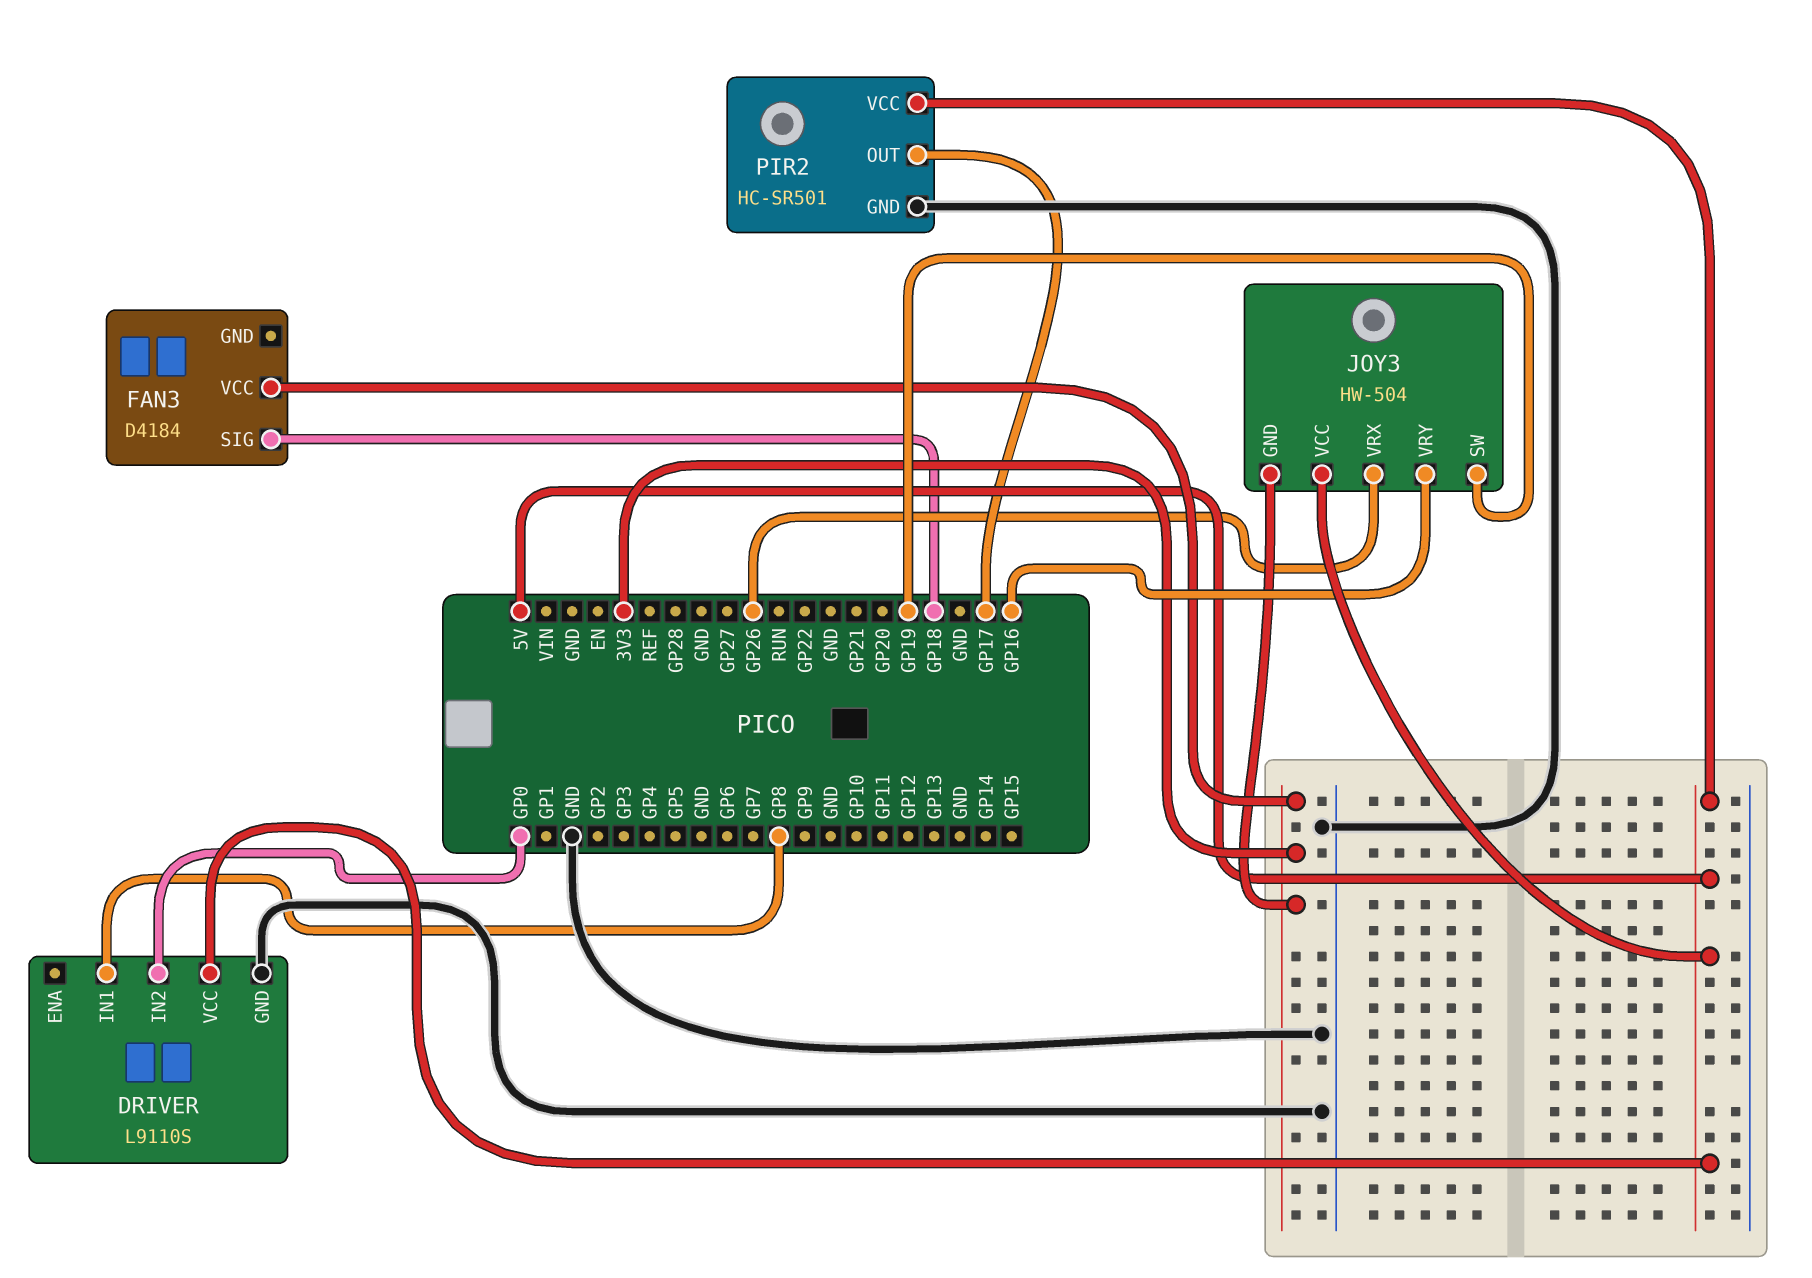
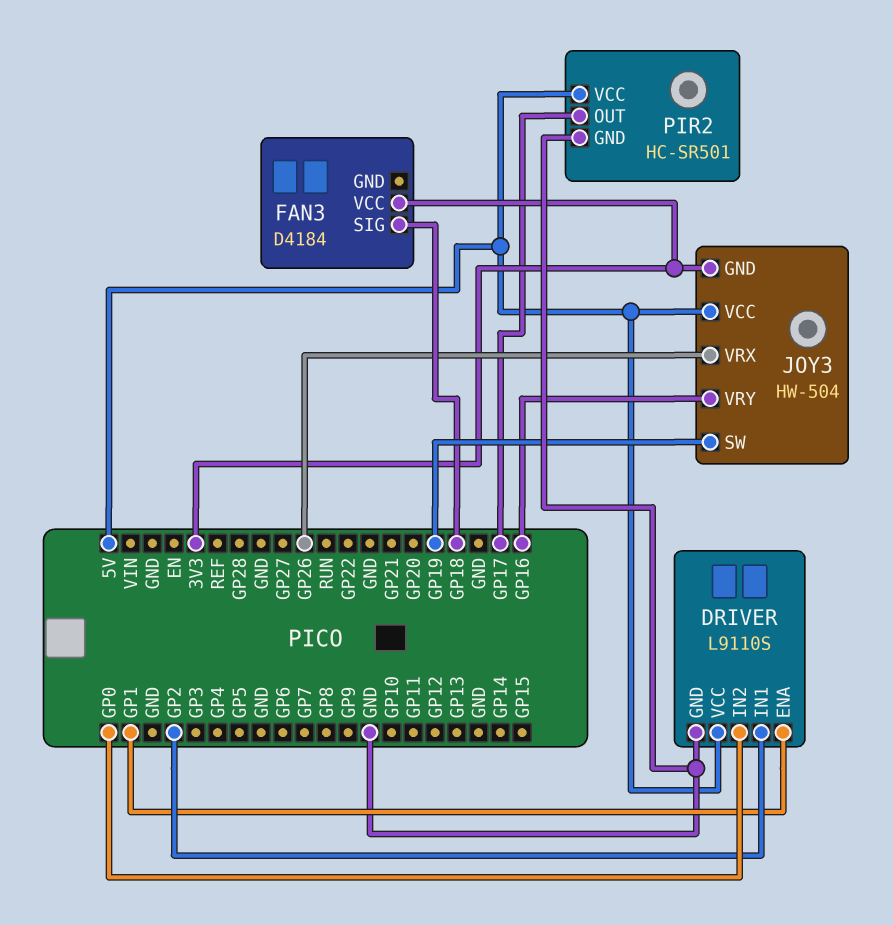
DRIVER pin ENA: none -> GP1
DRIVER pin IN1: GP8 -> GP2

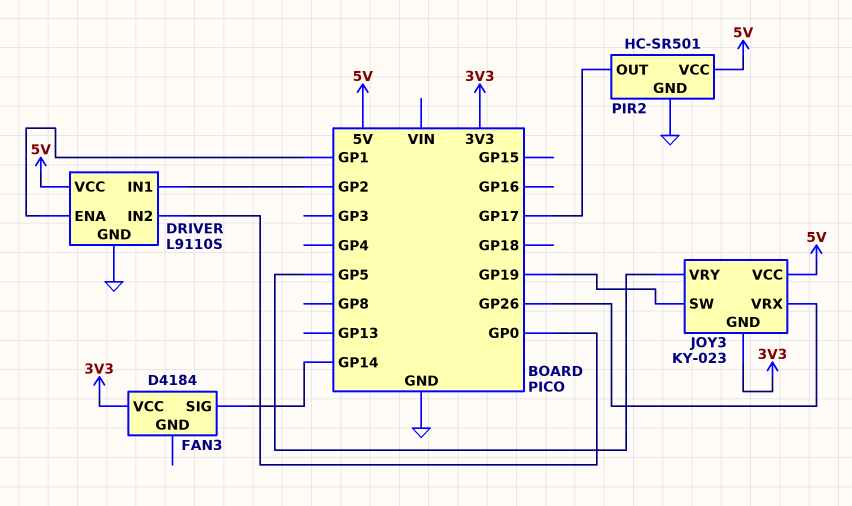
FAN3 pin SIG: GP18 -> GP14
JOY3: HW-504 -> KY-023
JOY3 pin VRY: GP16 -> GP5

